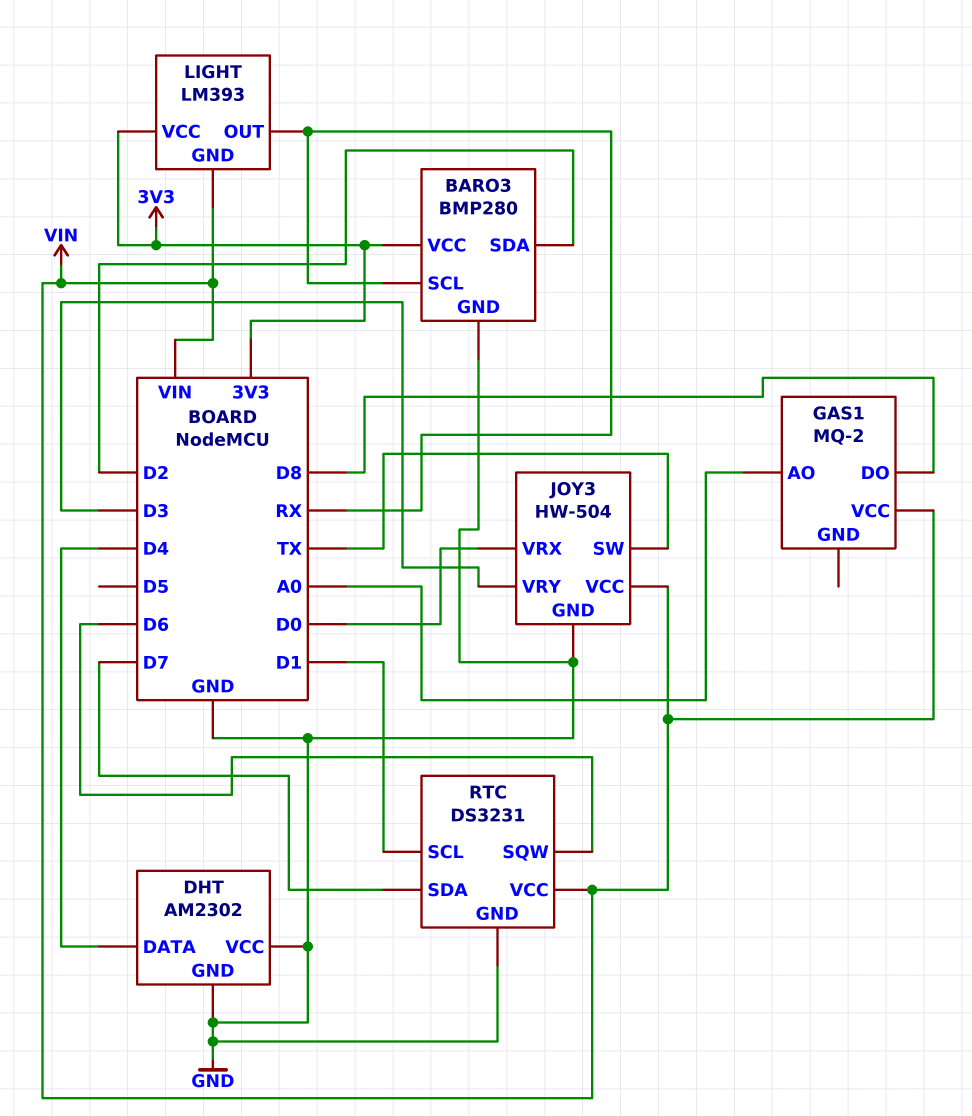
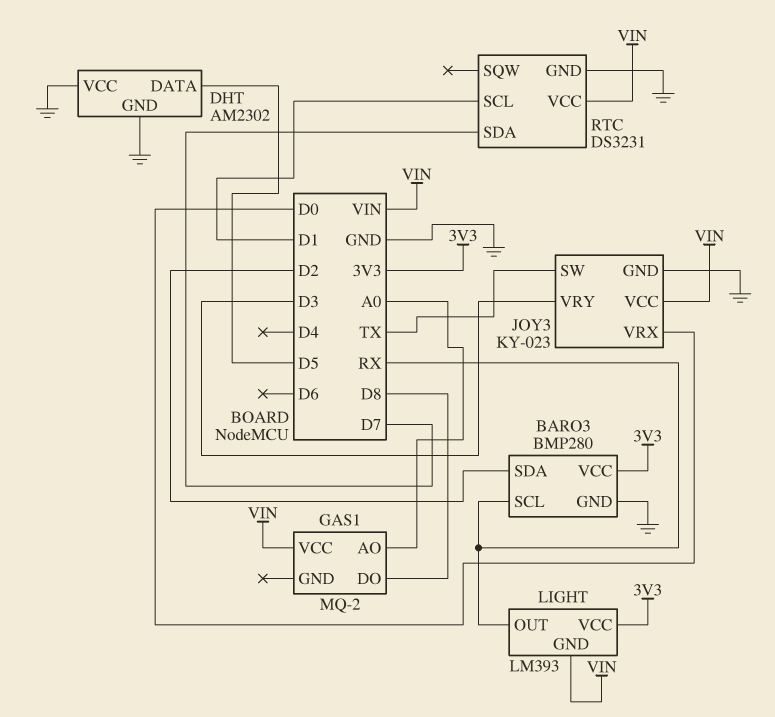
DHT pin DATA: D4 -> D5
JOY3: HW-504 -> KY-023
RTC pin SQW: D6 -> none

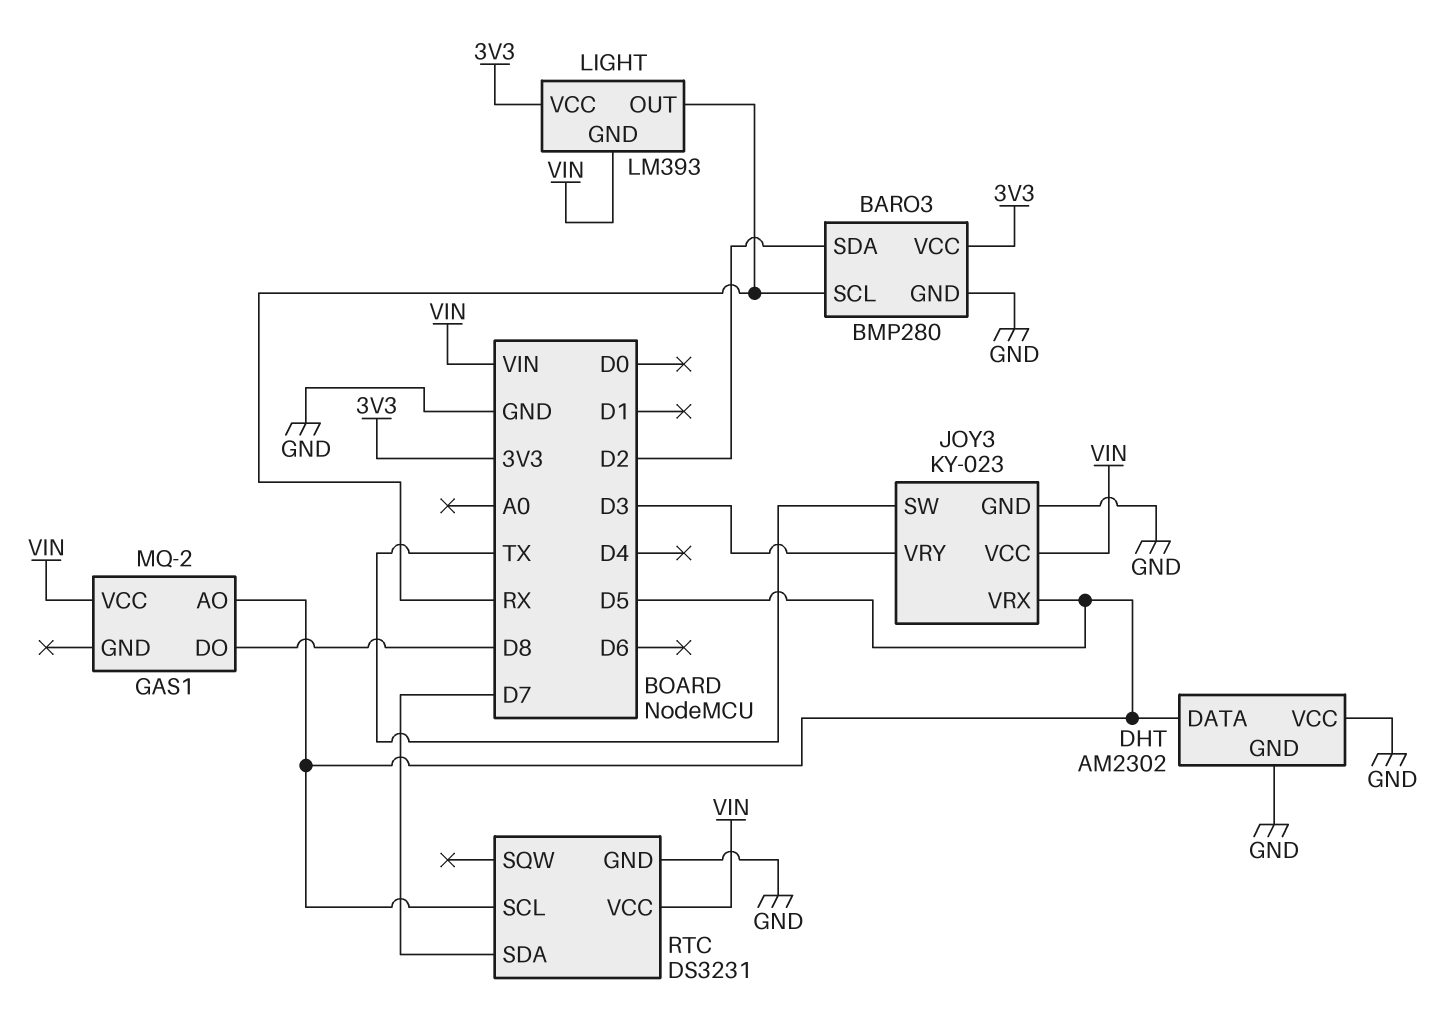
GAS1 pin AO: A0 -> D5
JOY3 pin VRX: D0 -> D5
RTC pin SCL: D1 -> D5

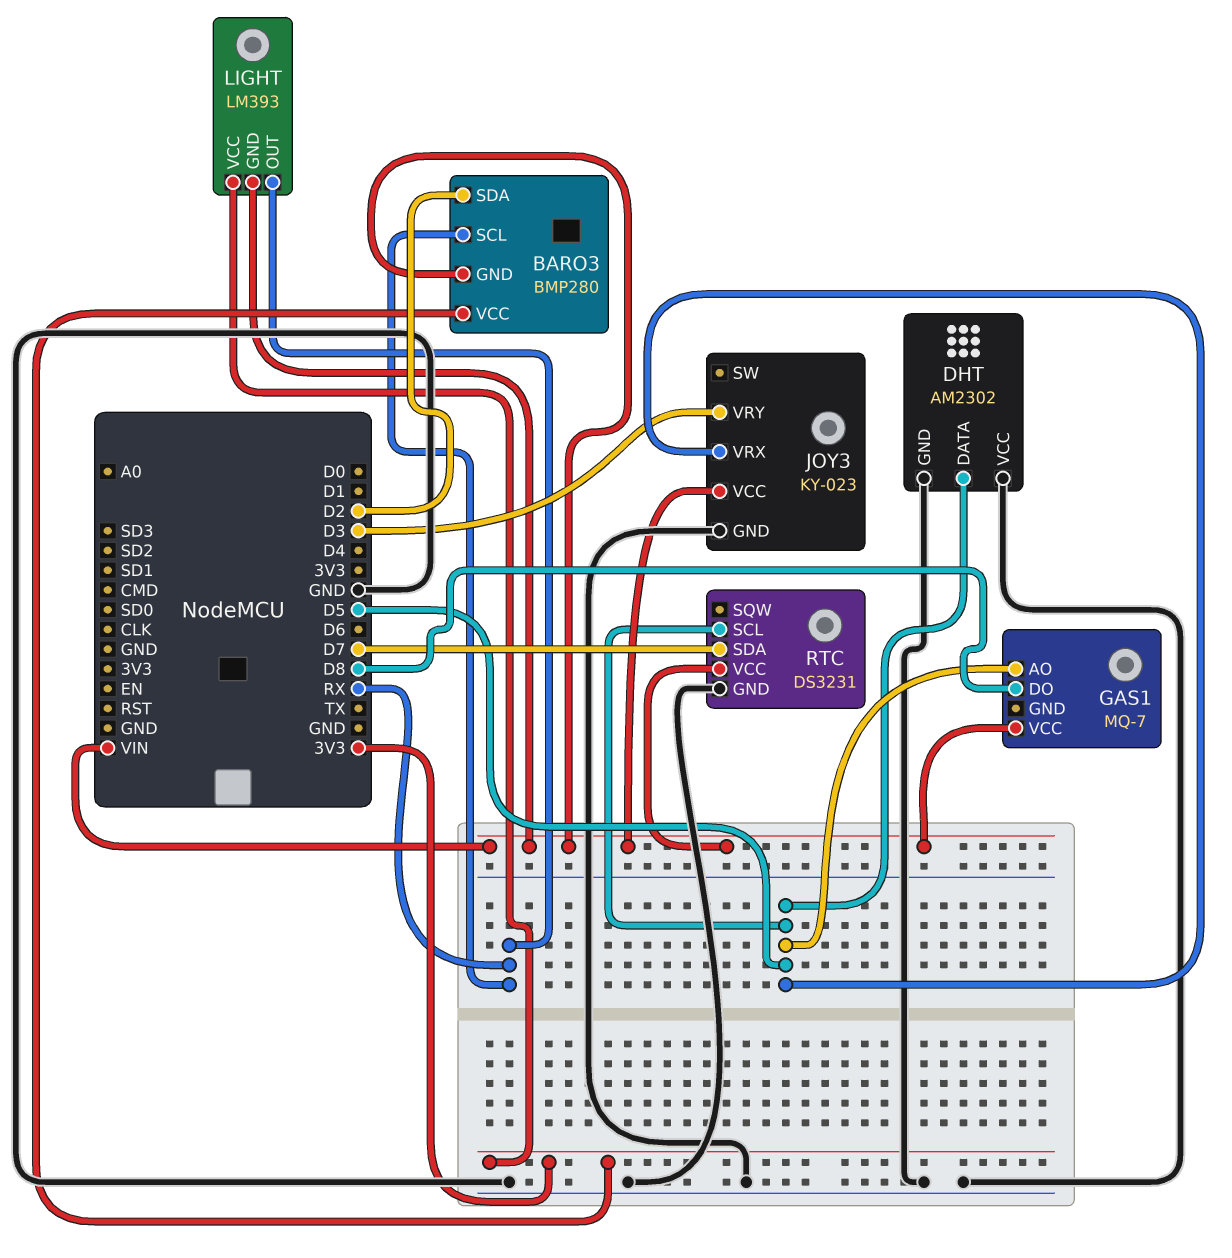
BARO3 pin GND: GND -> VIN
GAS1: MQ-2 -> MQ-7
JOY3 pin SW: TX -> none

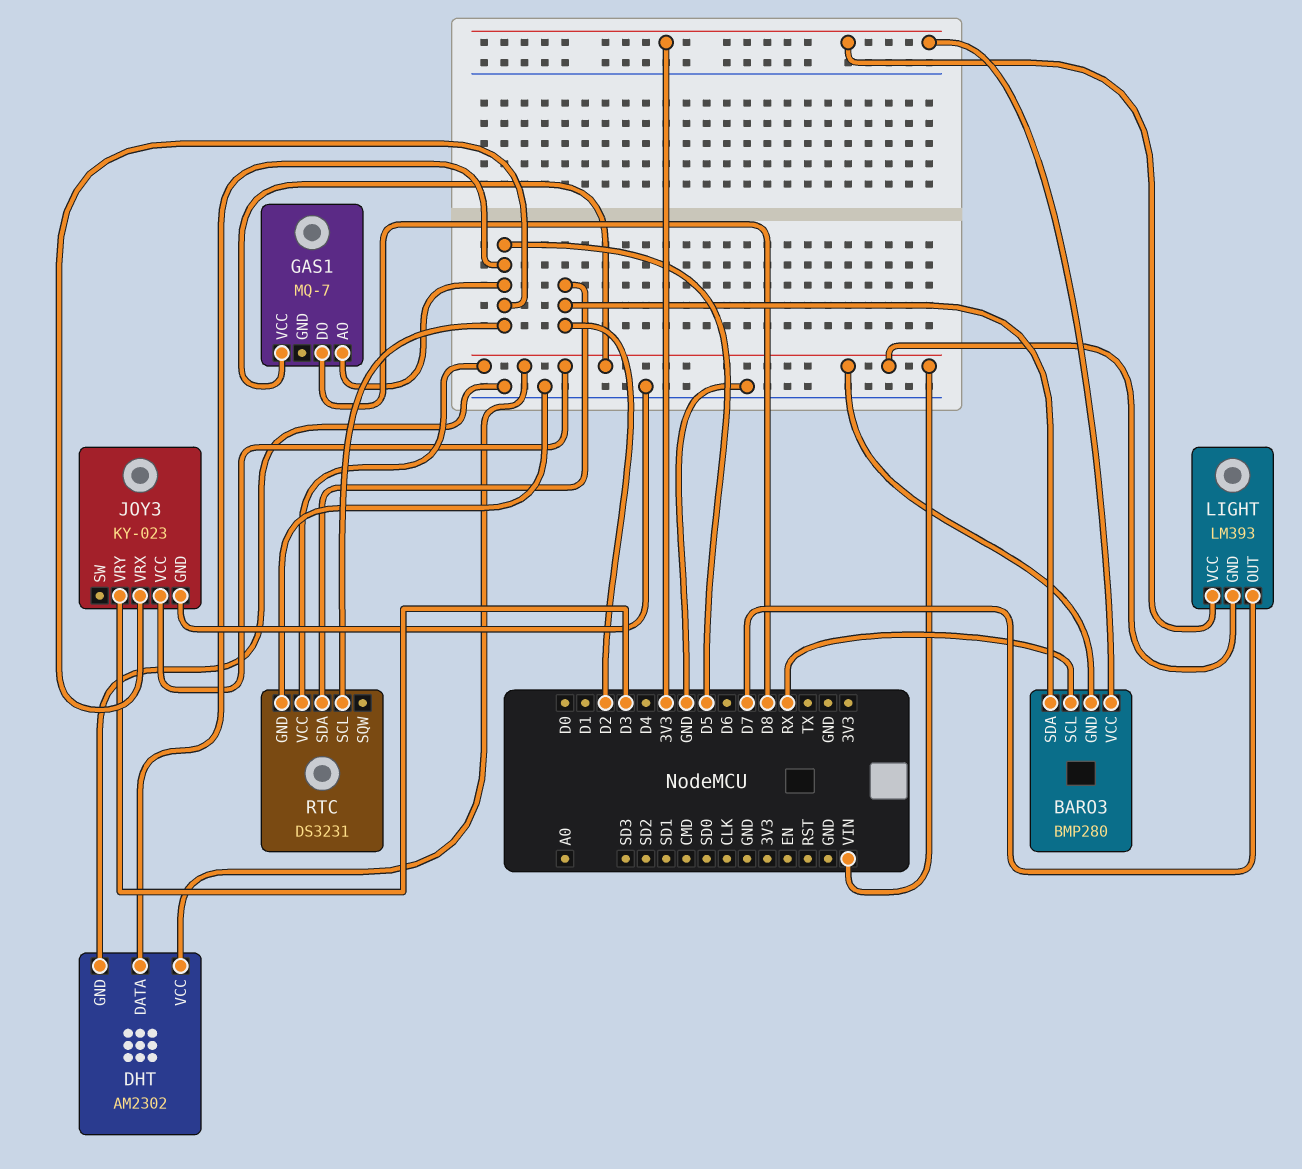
DHT pin VCC: GND -> VIN
LIGHT pin OUT: RX -> D7
RTC pin SDA: D7 -> D2

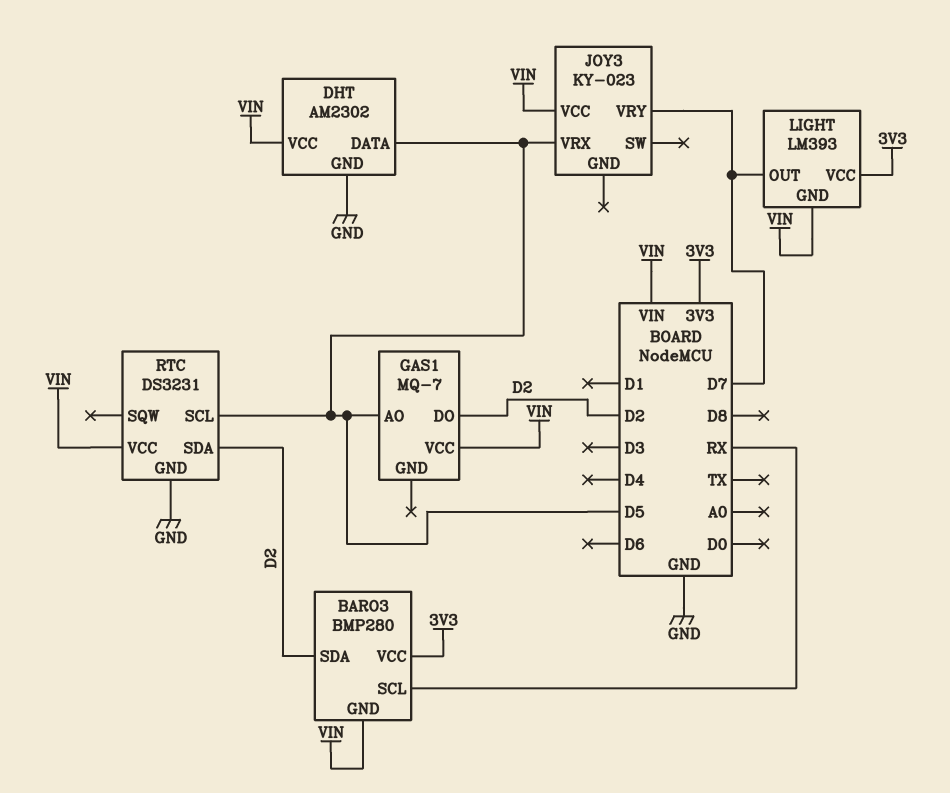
GAS1 pin DO: D8 -> D2
JOY3 pin GND: GND -> none
JOY3 pin VRY: D3 -> D7

